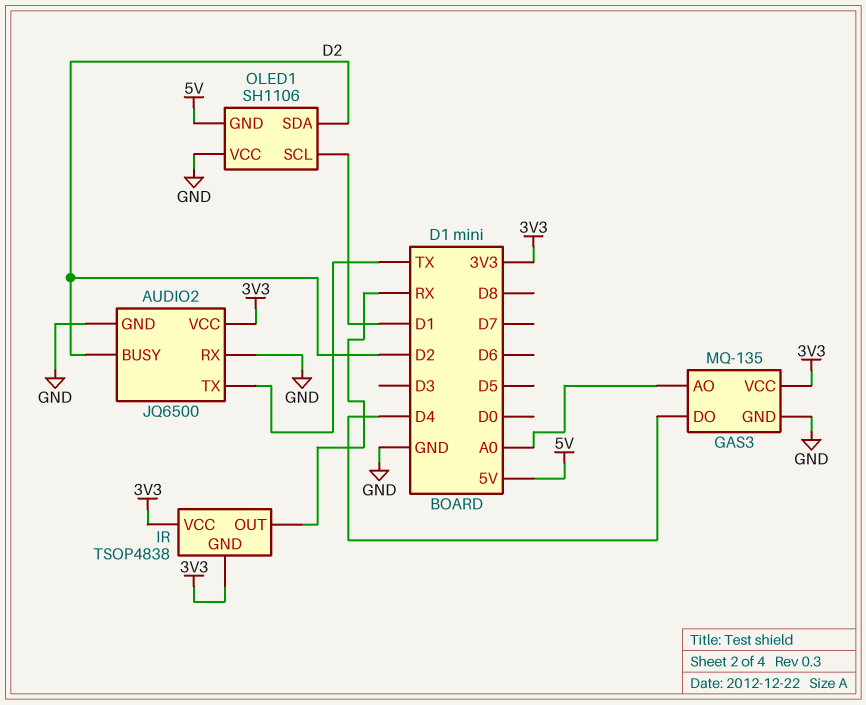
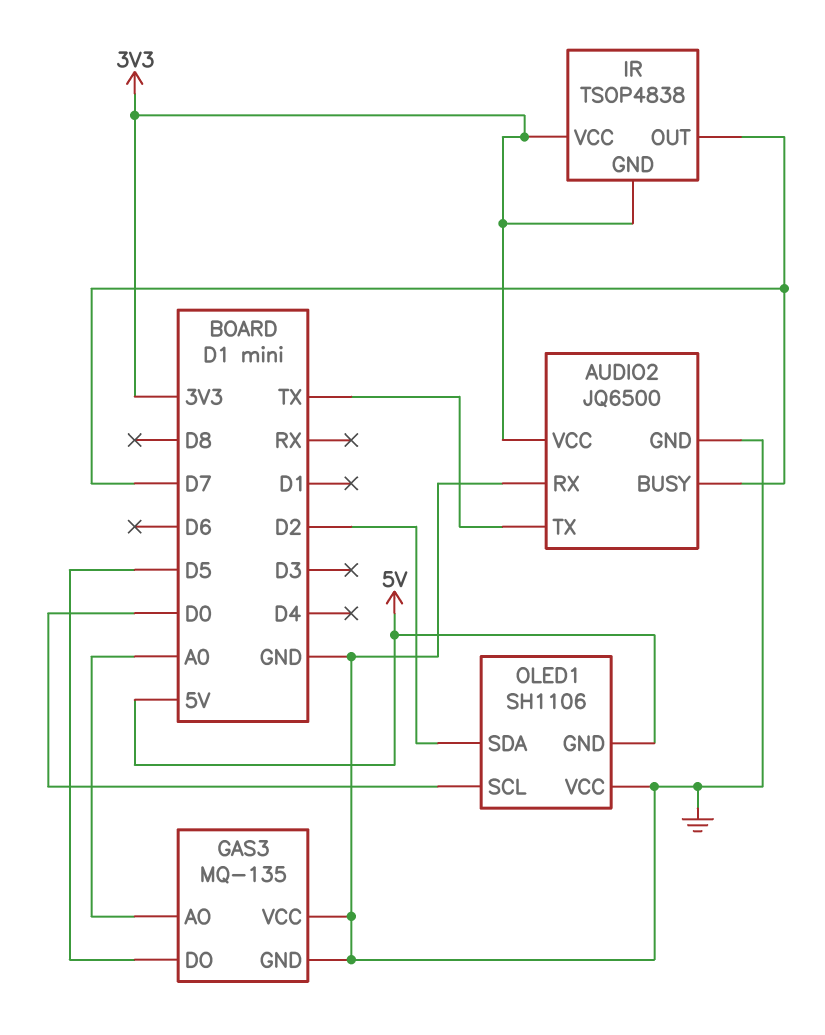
AUDIO2 pin BUSY: D2 -> D7
GAS3 pin DO: D4 -> D5
GAS3 pin VCC: 3V3 -> GND
IR pin OUT: RX -> D7
OLED1 pin SCL: D1 -> D0

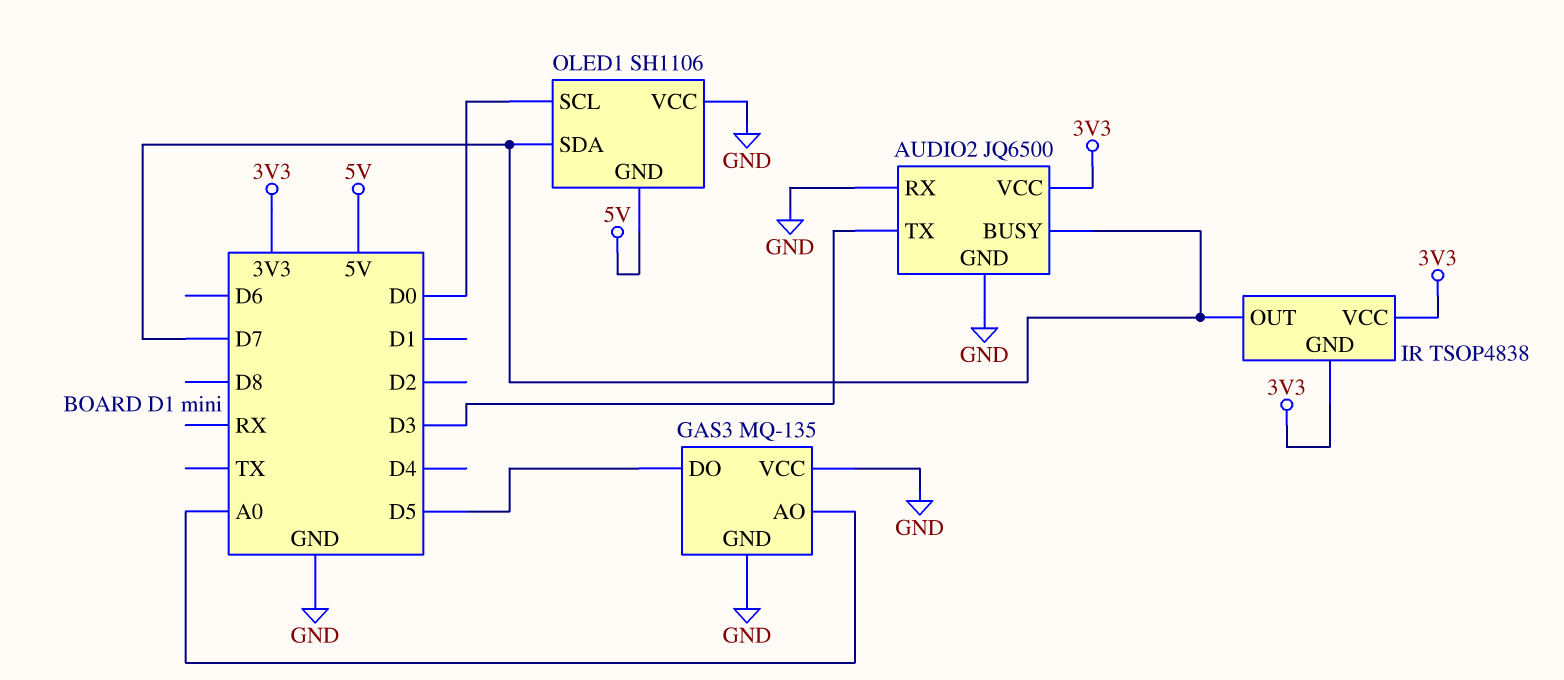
AUDIO2 pin TX: TX -> D3
OLED1 pin SDA: D2 -> D7

